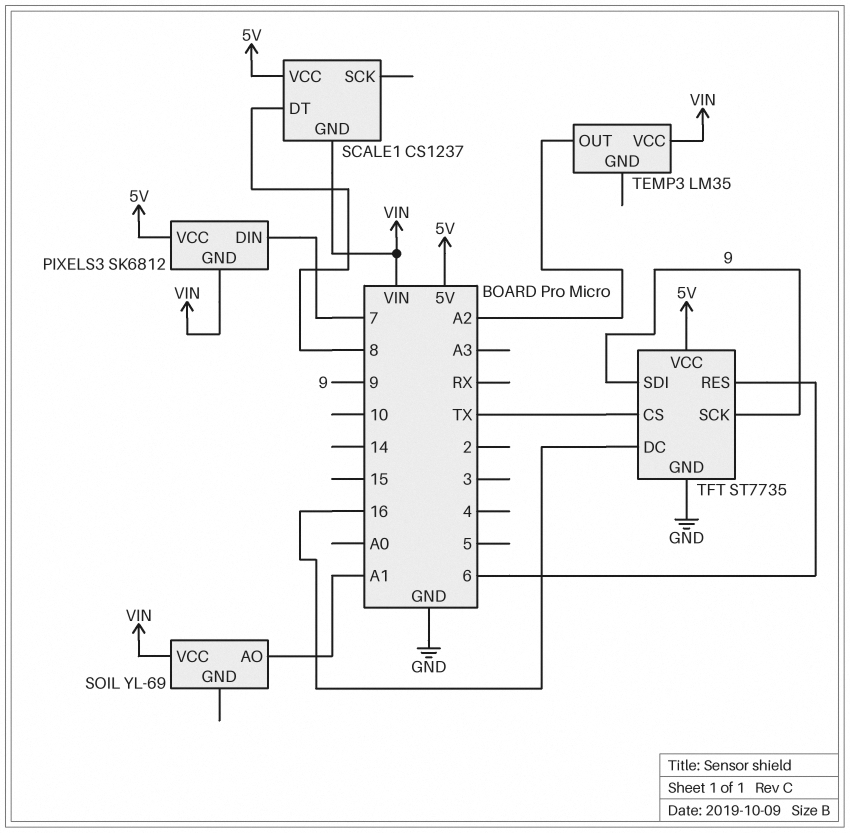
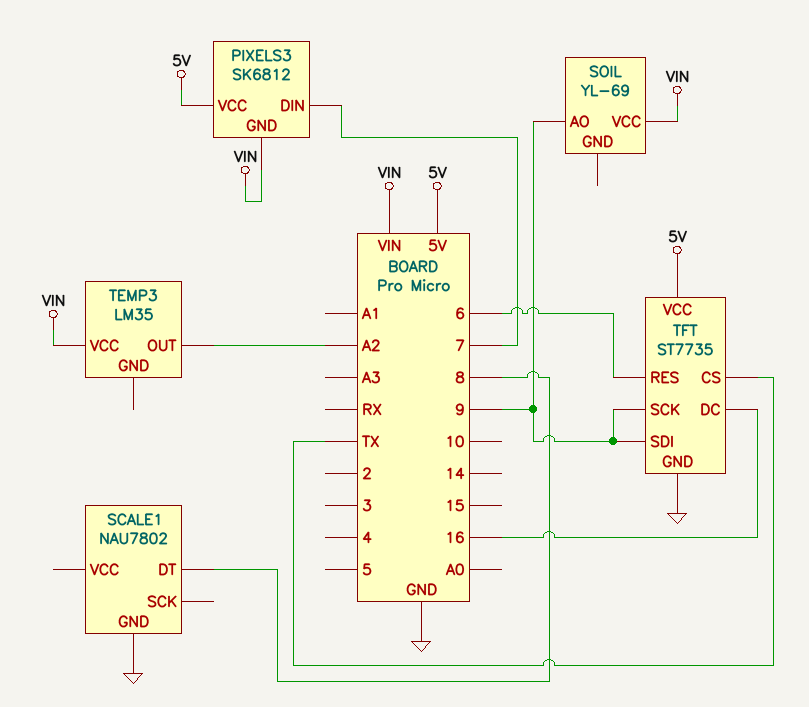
SCALE1: CS1237 -> NAU7802
SCALE1 pin GND: VIN -> GND
SCALE1 pin VCC: 5V -> none
SOIL pin AO: A1 -> 9

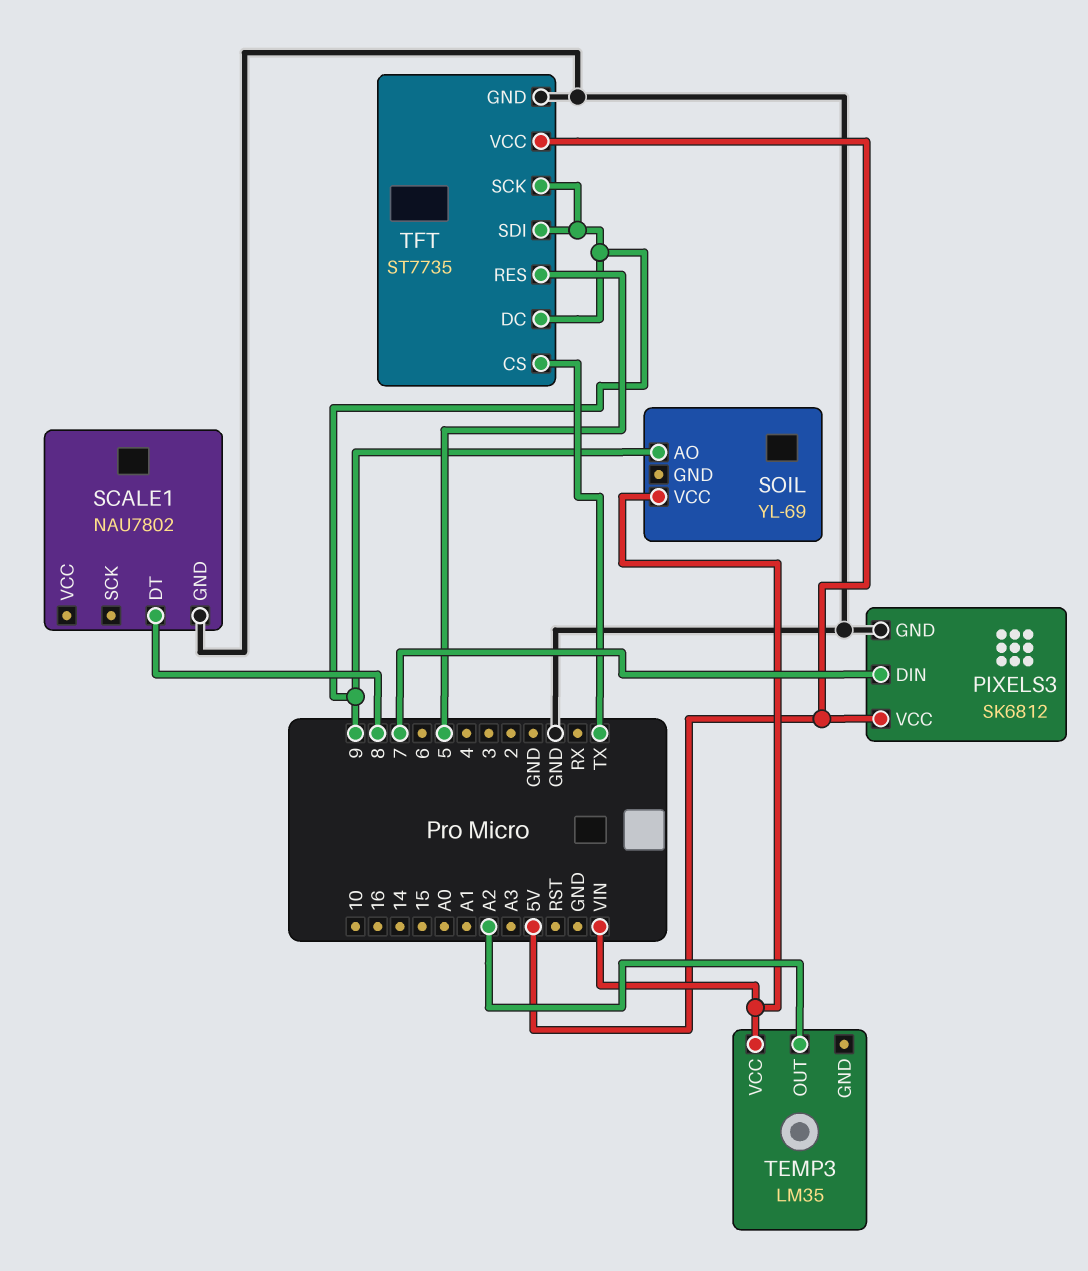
PIXELS3 pin GND: VIN -> GND
TFT pin DC: 16 -> 9
TFT pin RES: 6 -> 5

